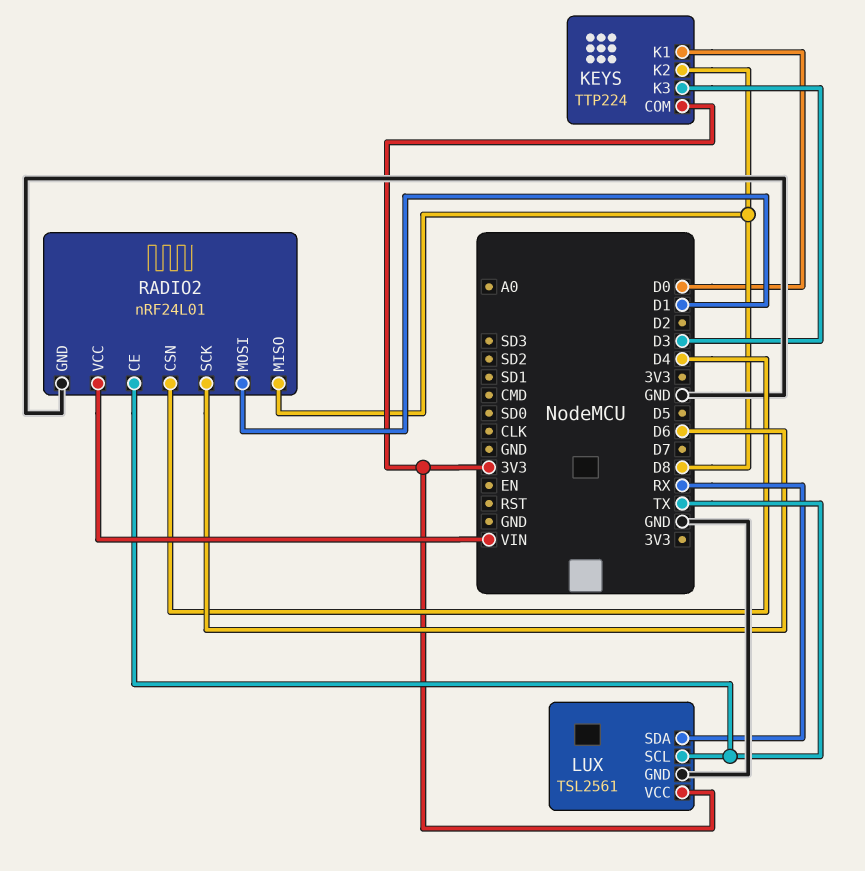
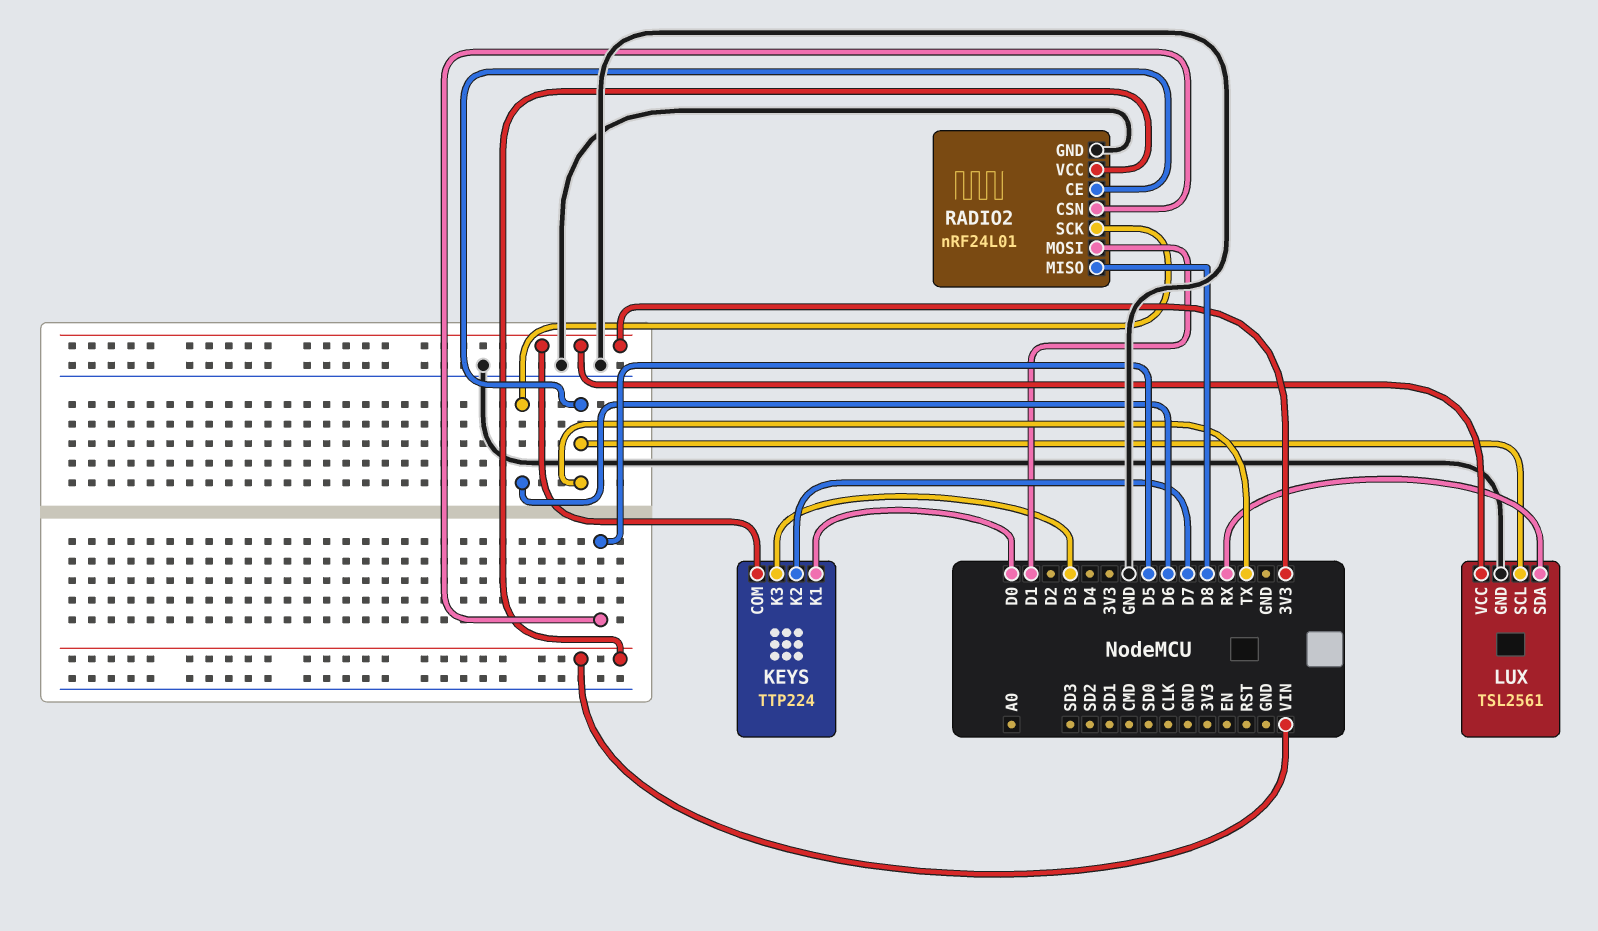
KEYS pin K2: D8 -> D7
RADIO2 pin CSN: D4 -> D5

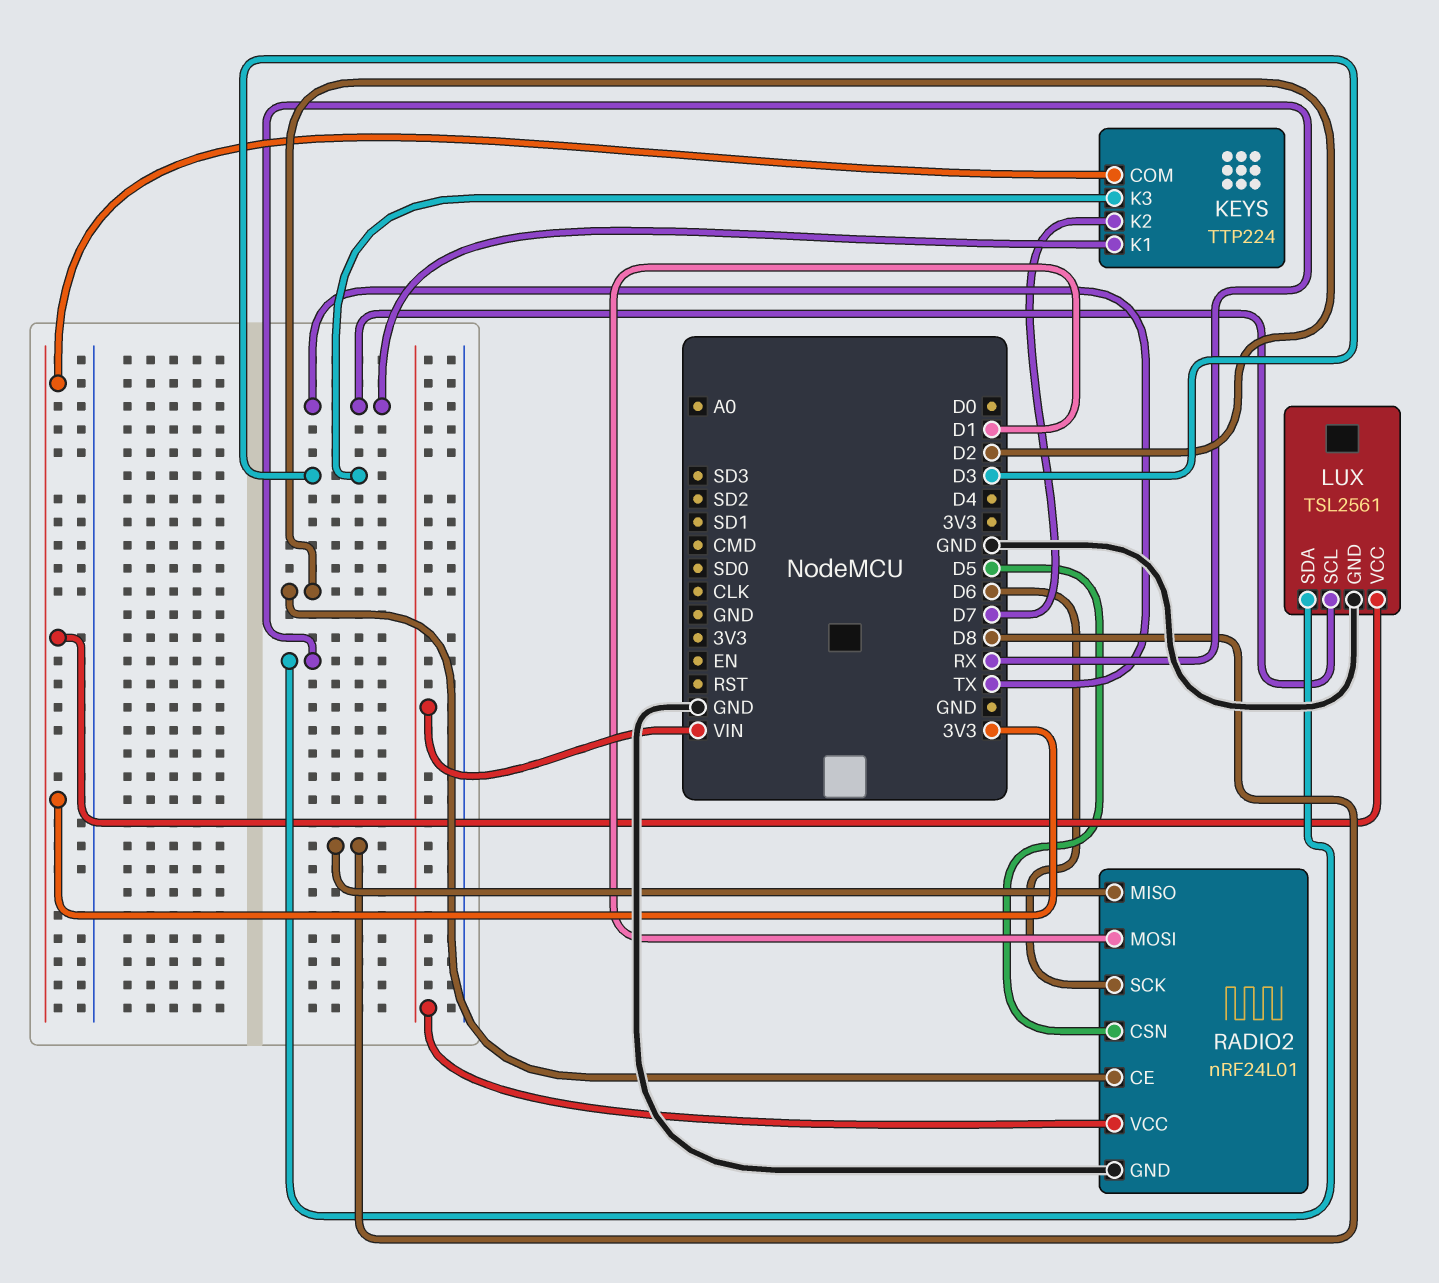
KEYS pin K1: D0 -> TX
RADIO2 pin CE: TX -> D2

